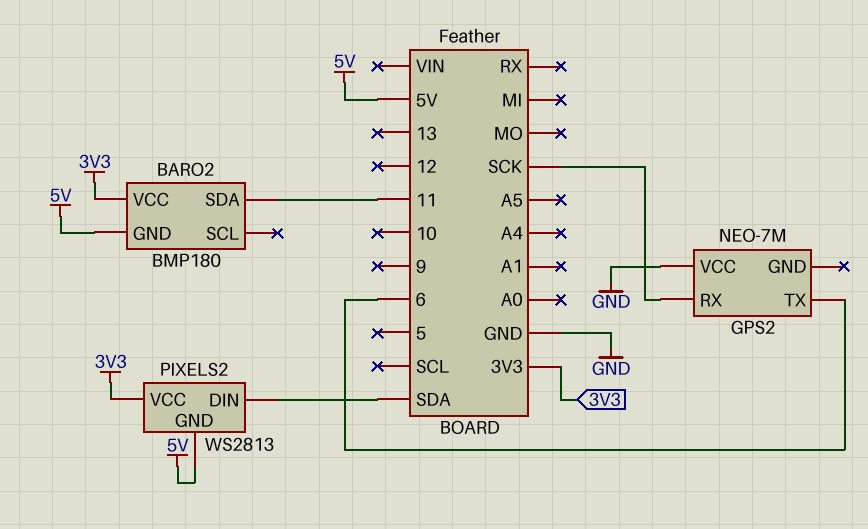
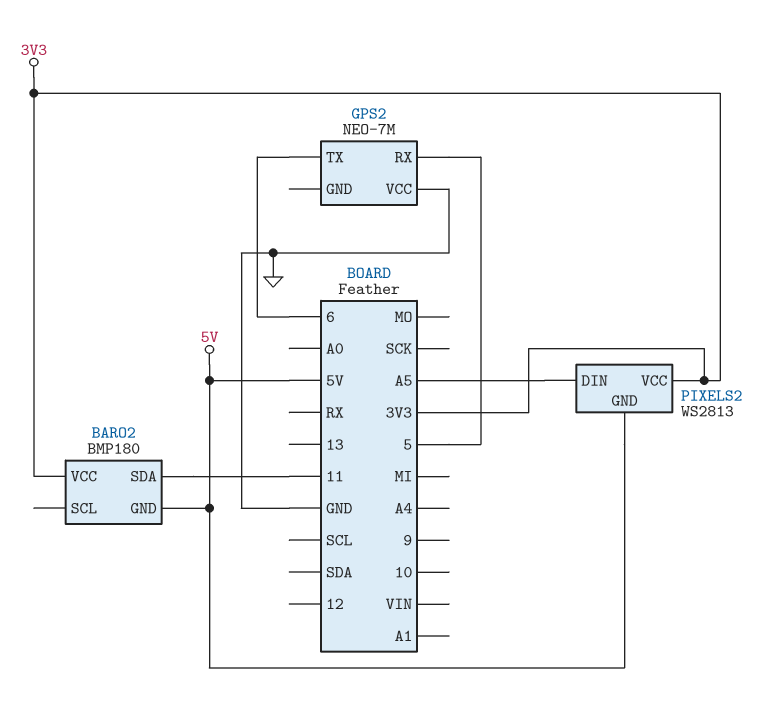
GPS2 pin RX: SCK -> 5
PIXELS2 pin DIN: SDA -> A5

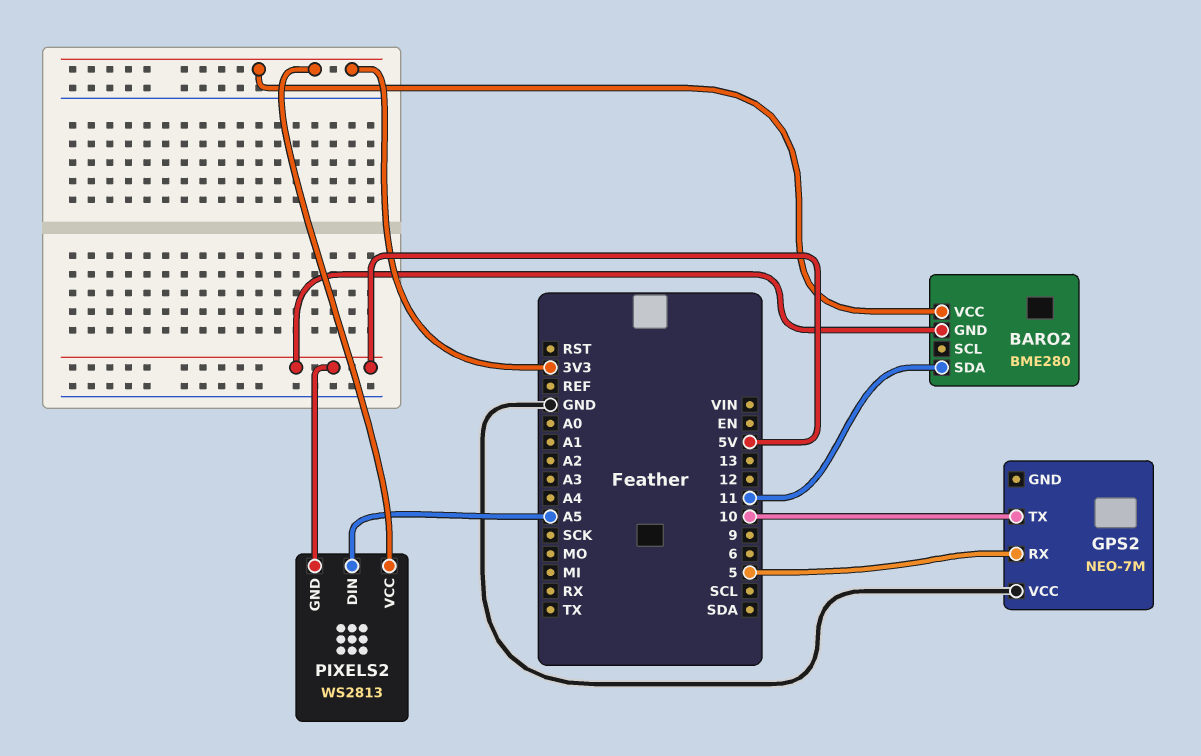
BARO2: BMP180 -> BME280
GPS2 pin TX: 6 -> 10

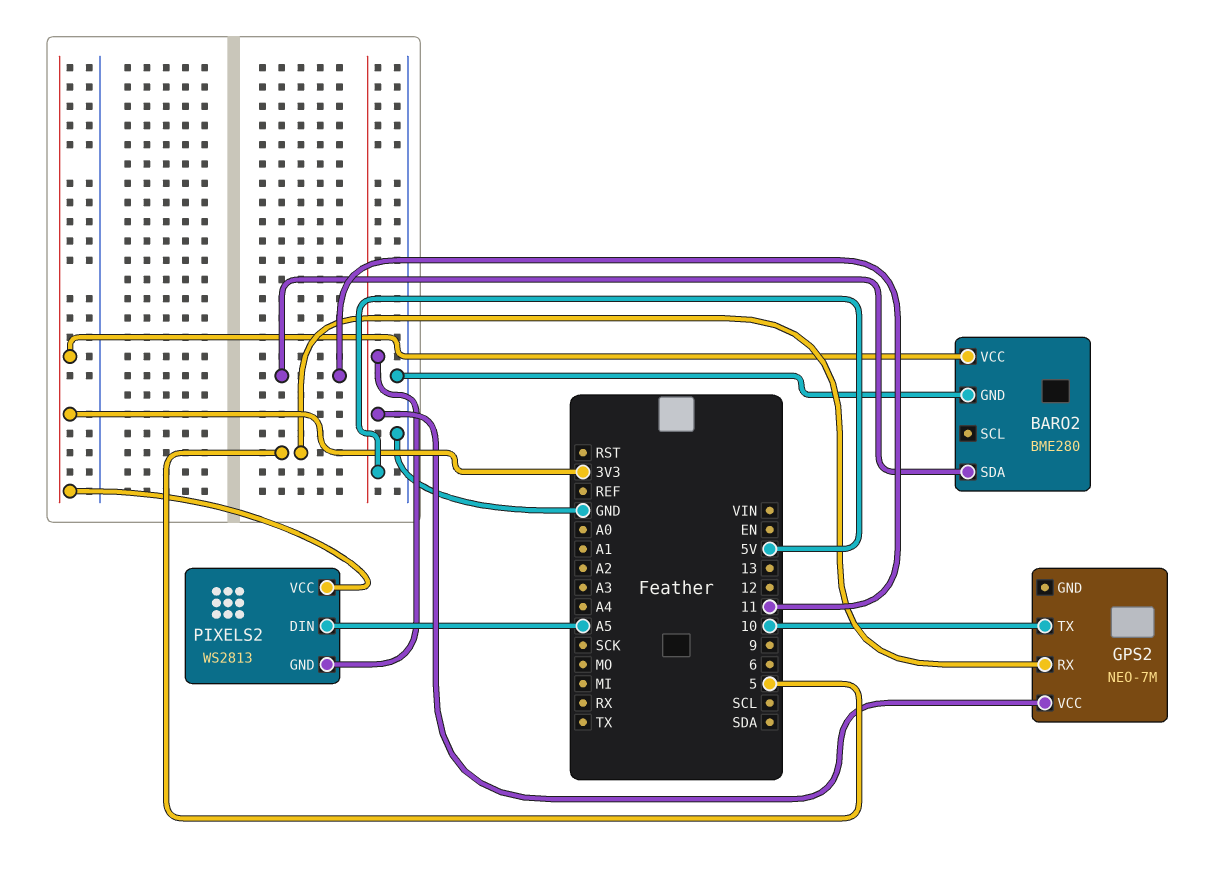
BARO2 pin GND: 5V -> GND
GPS2 pin VCC: GND -> 5V

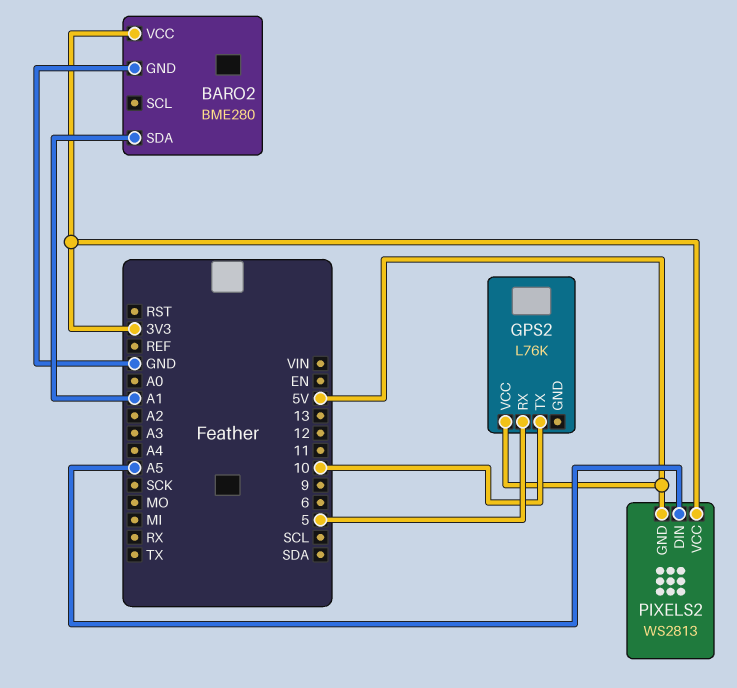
BARO2 pin SDA: 11 -> A1
GPS2: NEO-7M -> L76K

